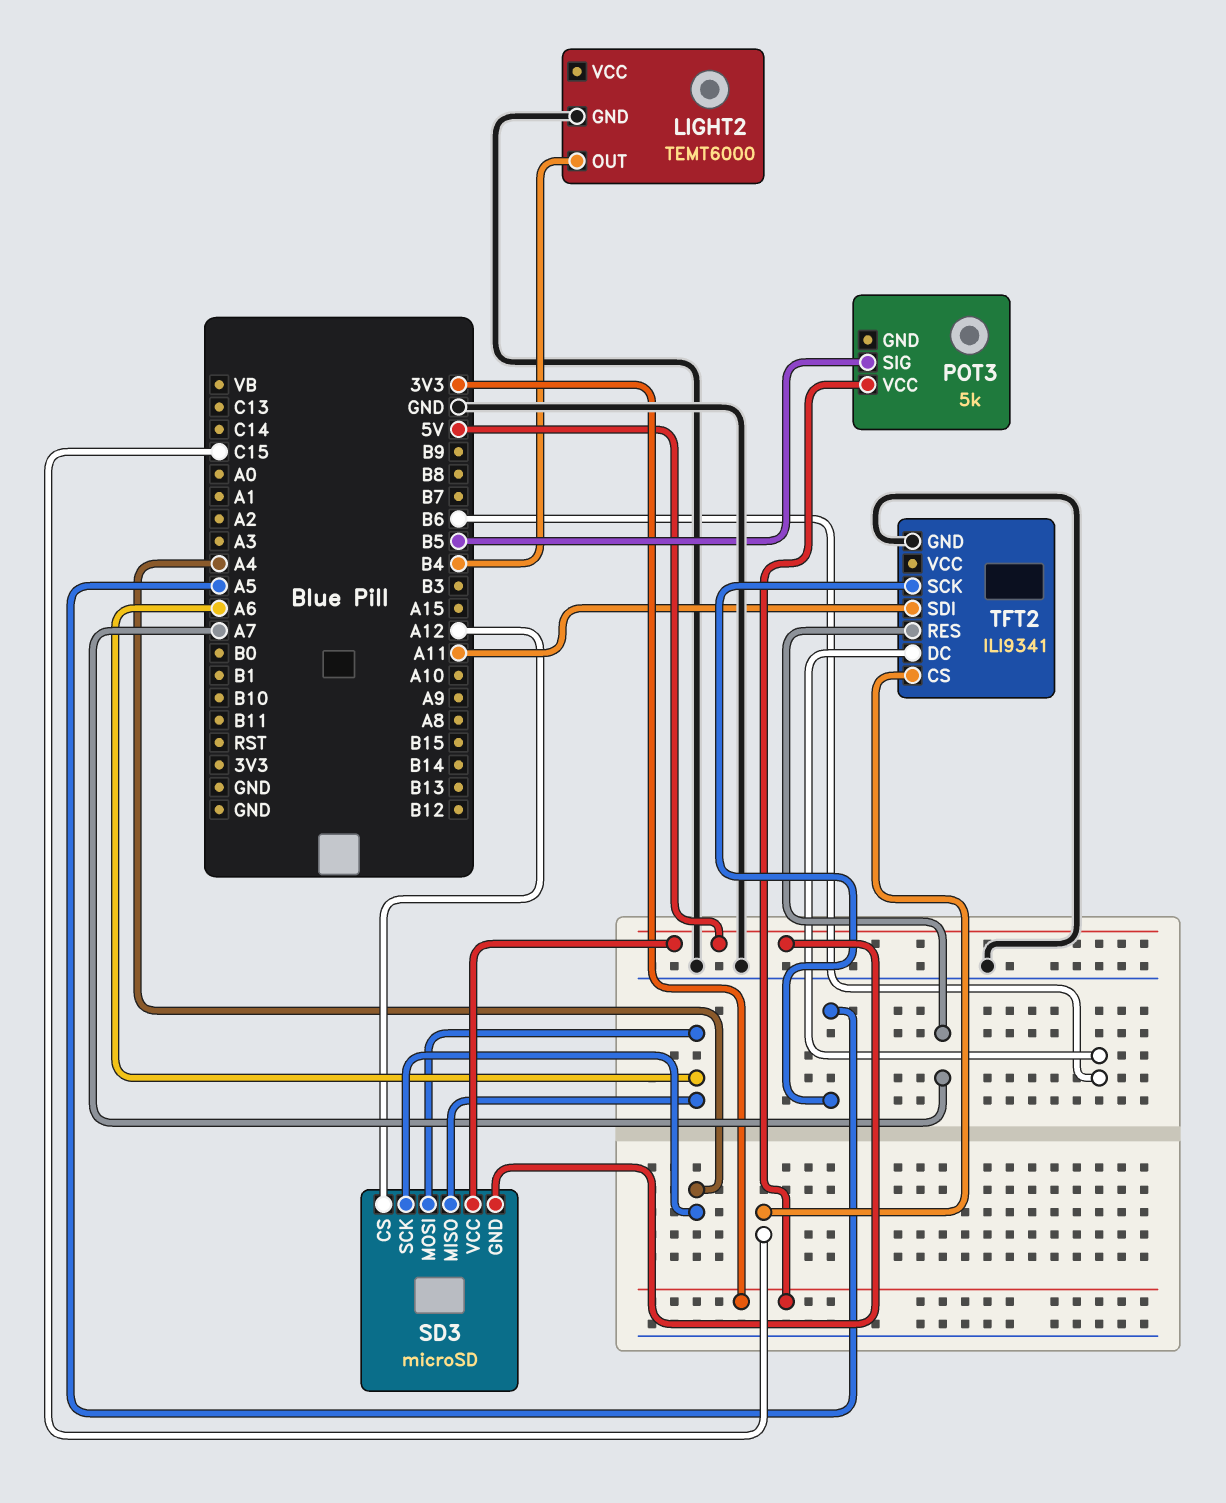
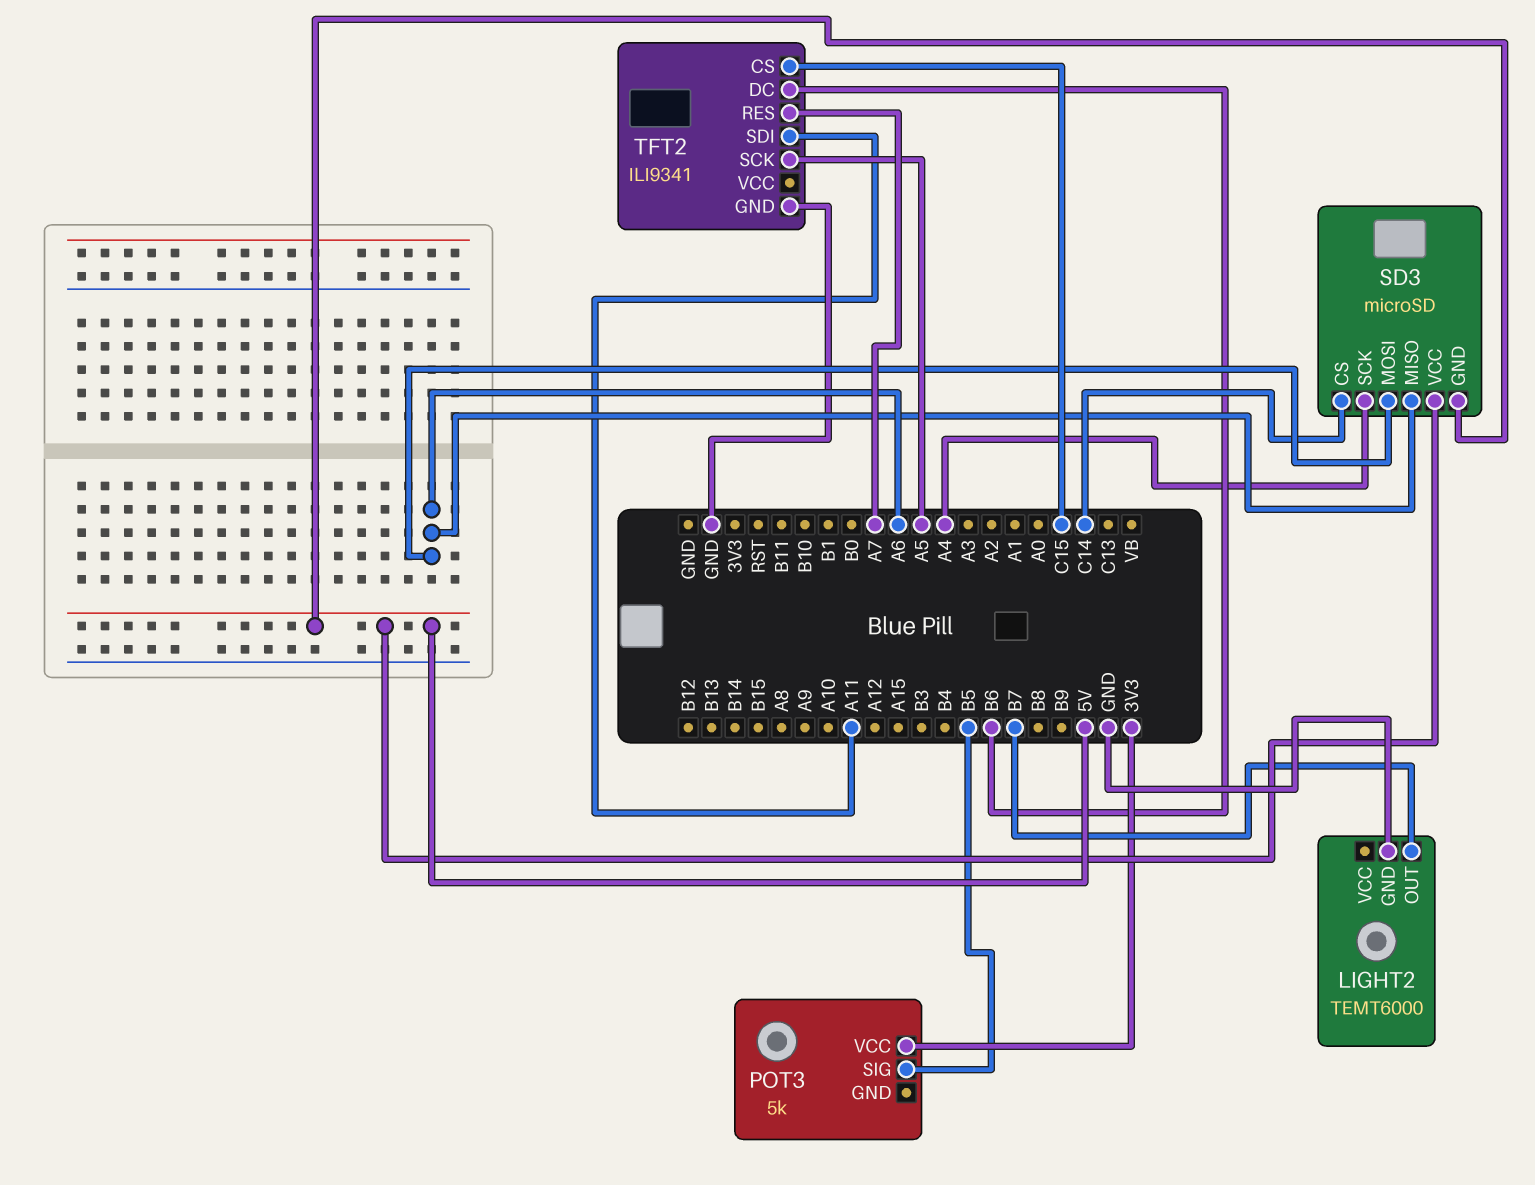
LIGHT2 pin OUT: B4 -> B7
SD3 pin CS: A12 -> C14

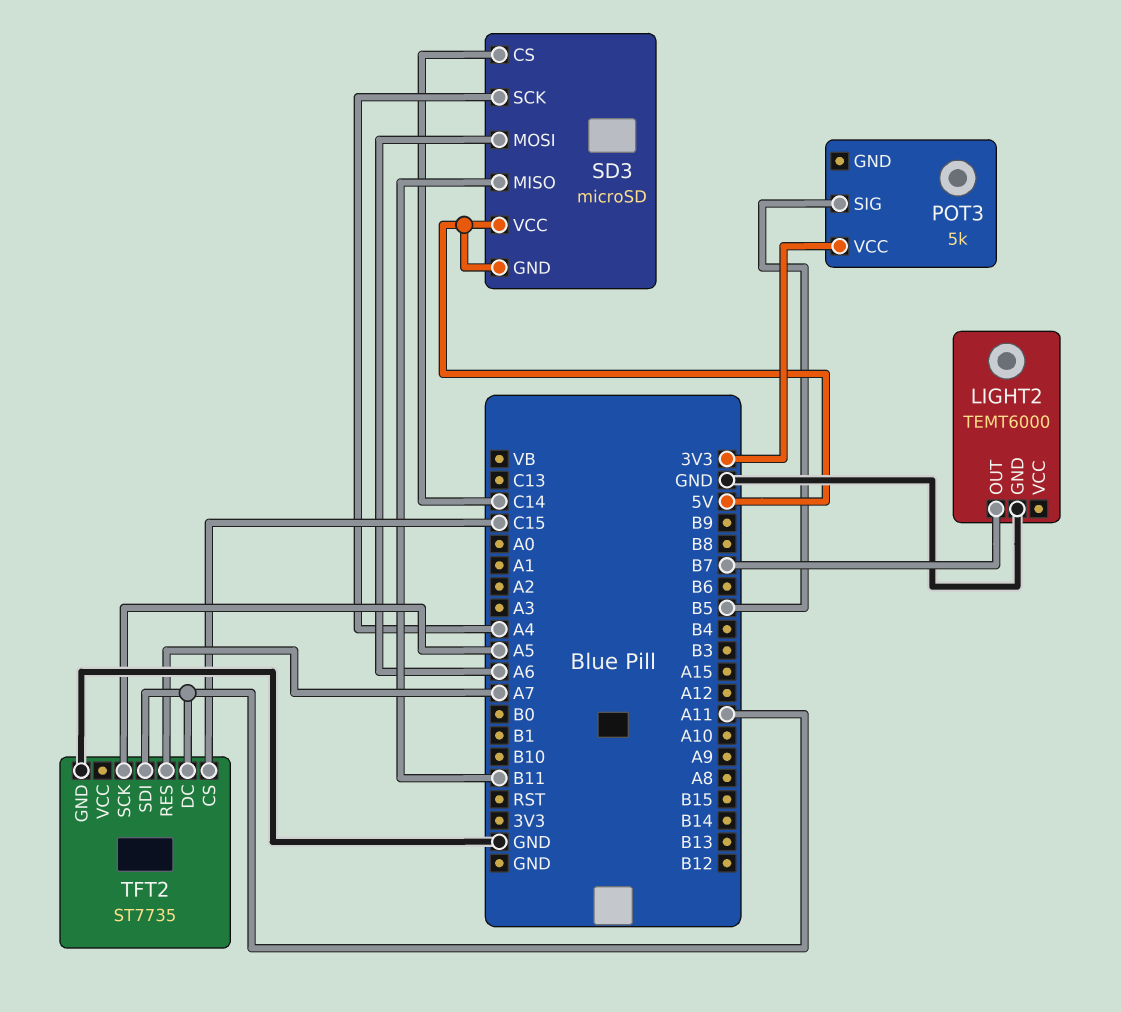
SD3 pin MISO: A6 -> B11
TFT2: ILI9341 -> ST7735
TFT2 pin DC: B6 -> A11

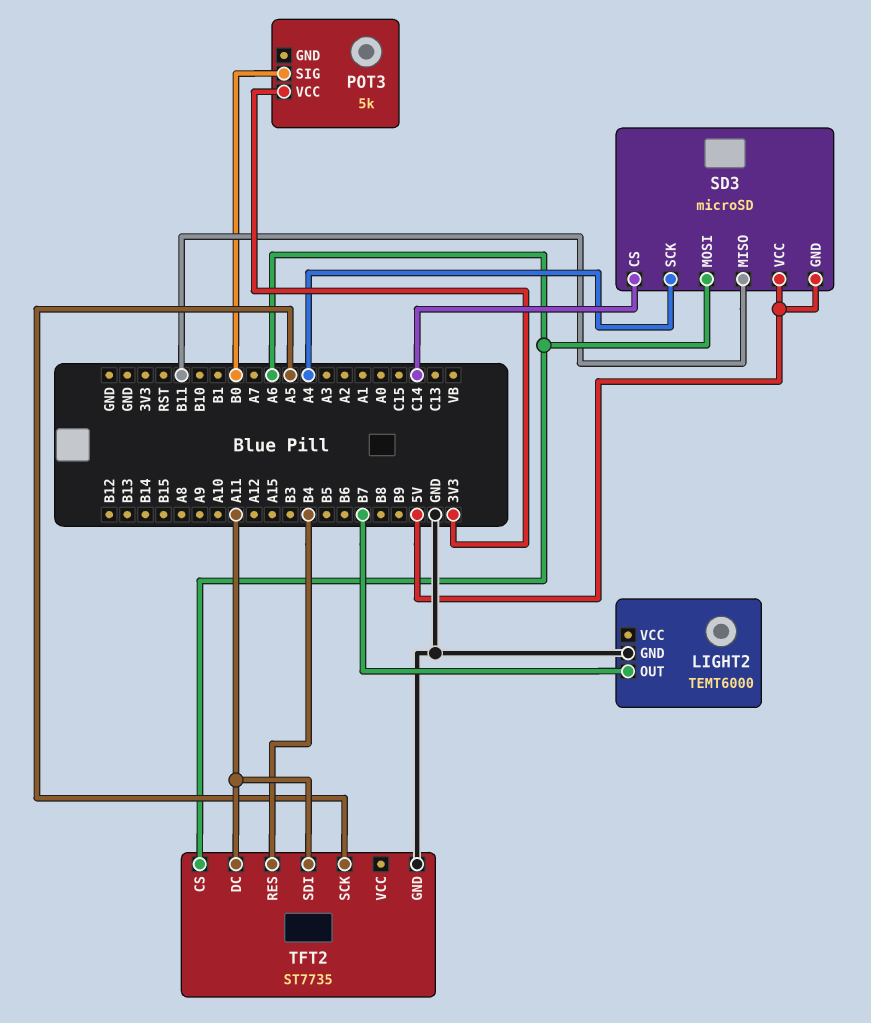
POT3 pin SIG: B5 -> B0
TFT2 pin CS: C15 -> A6
TFT2 pin RES: A7 -> B4

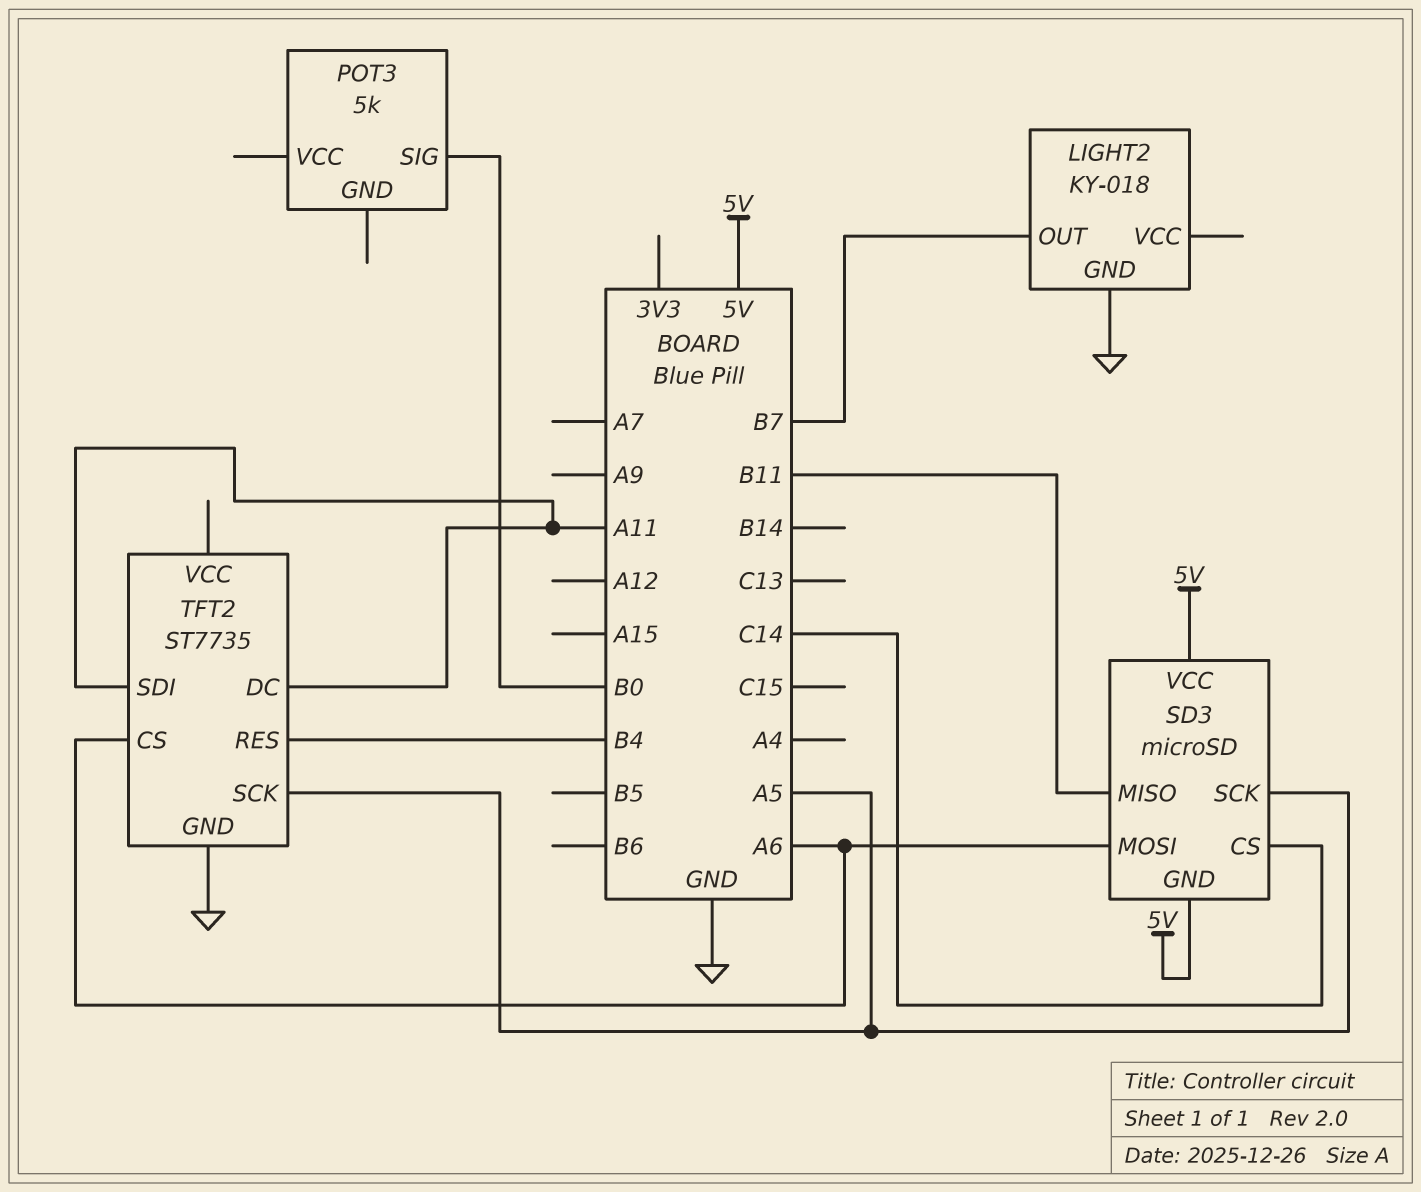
LIGHT2: TEMT6000 -> KY-018
POT3 pin VCC: 3V3 -> none
SD3 pin SCK: A4 -> A5

